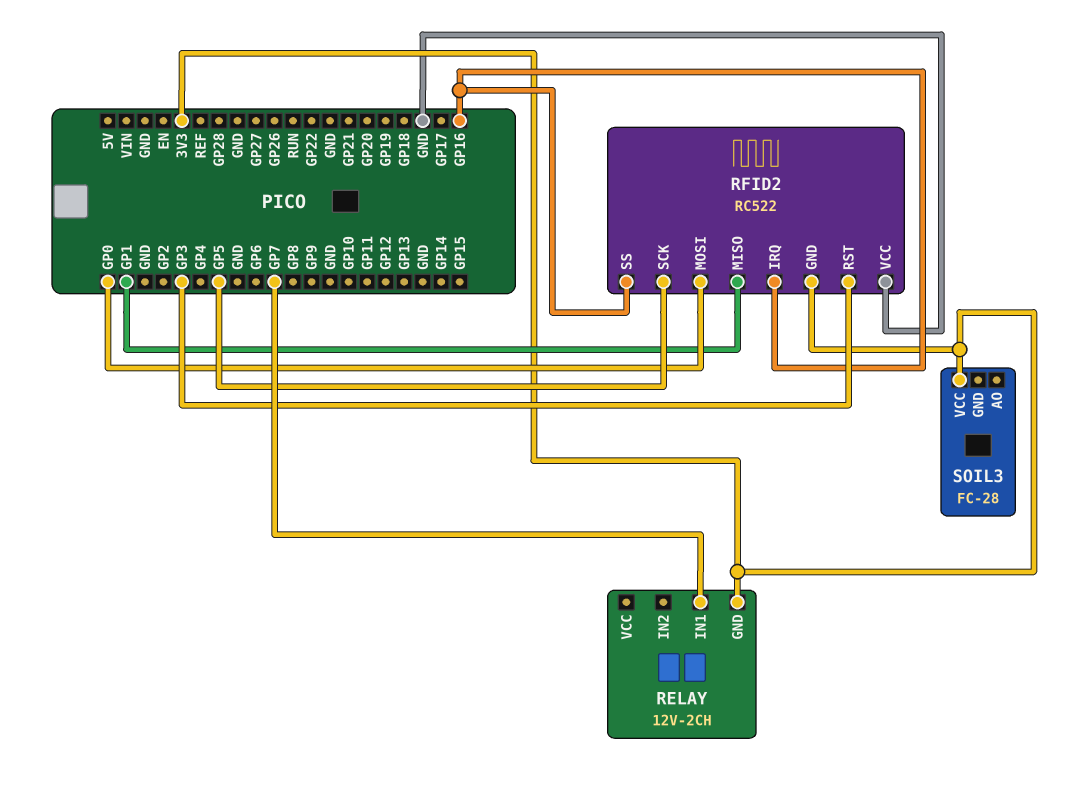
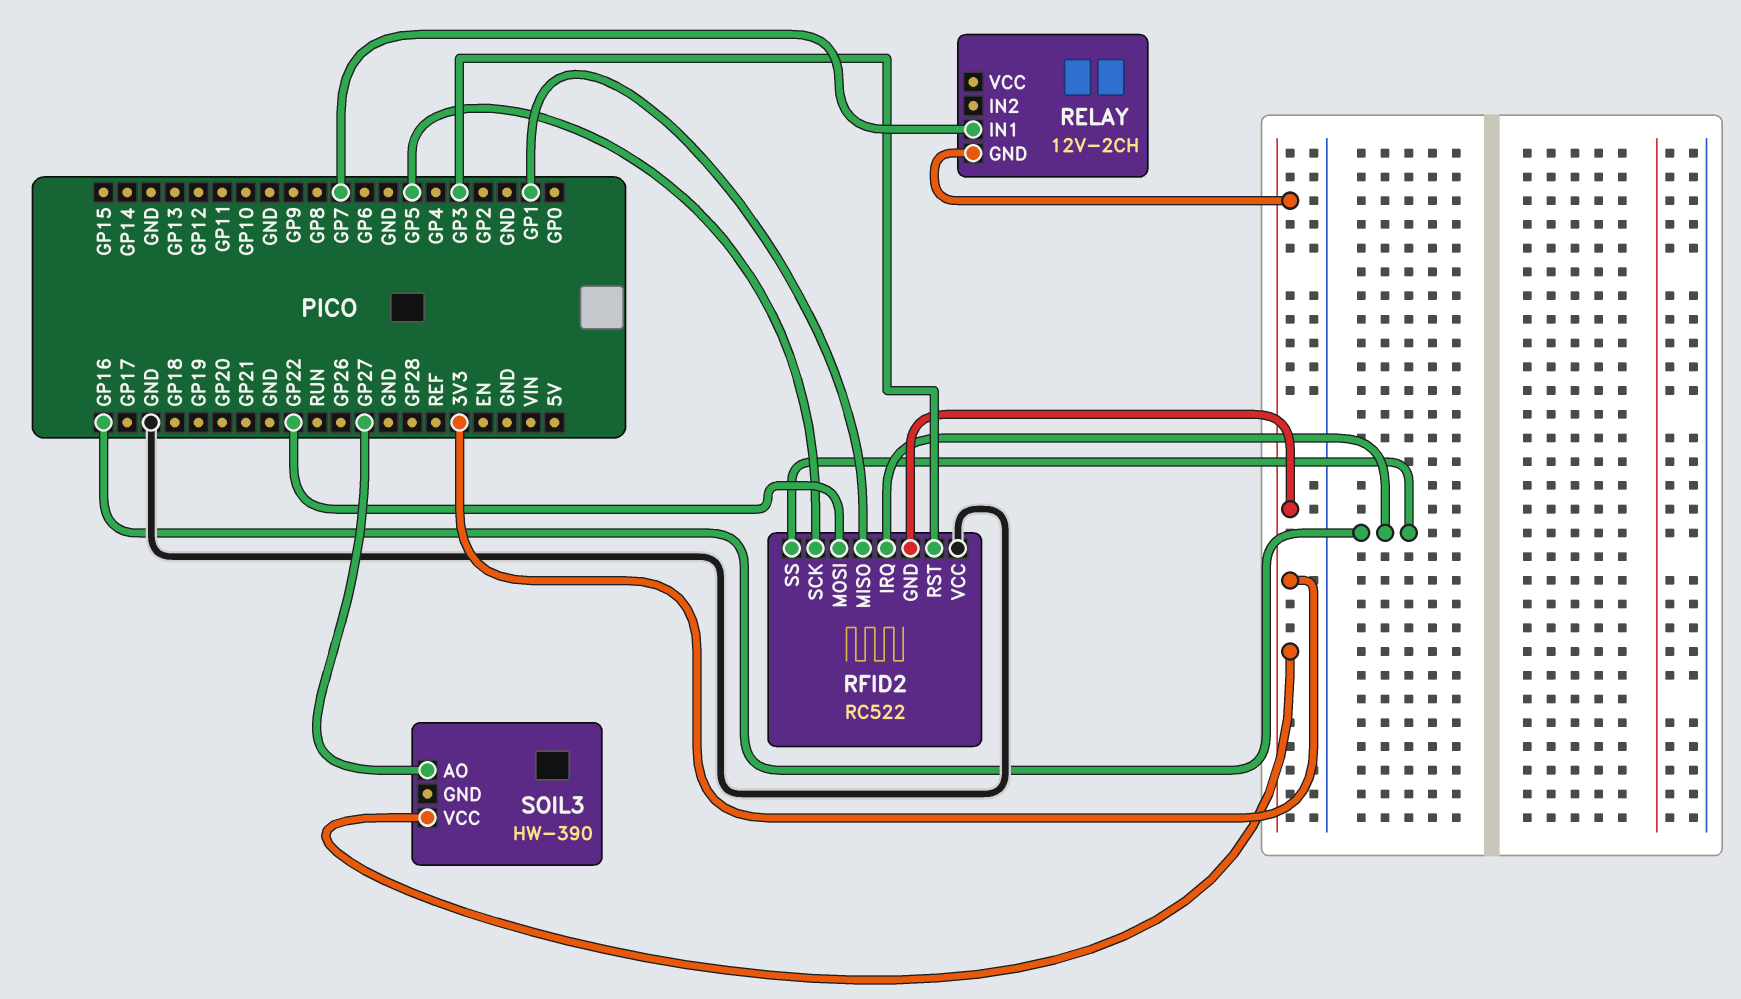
RFID2 pin MOSI: GP0 -> GP22
SOIL3: FC-28 -> HW-390
SOIL3 pin AO: none -> GP27

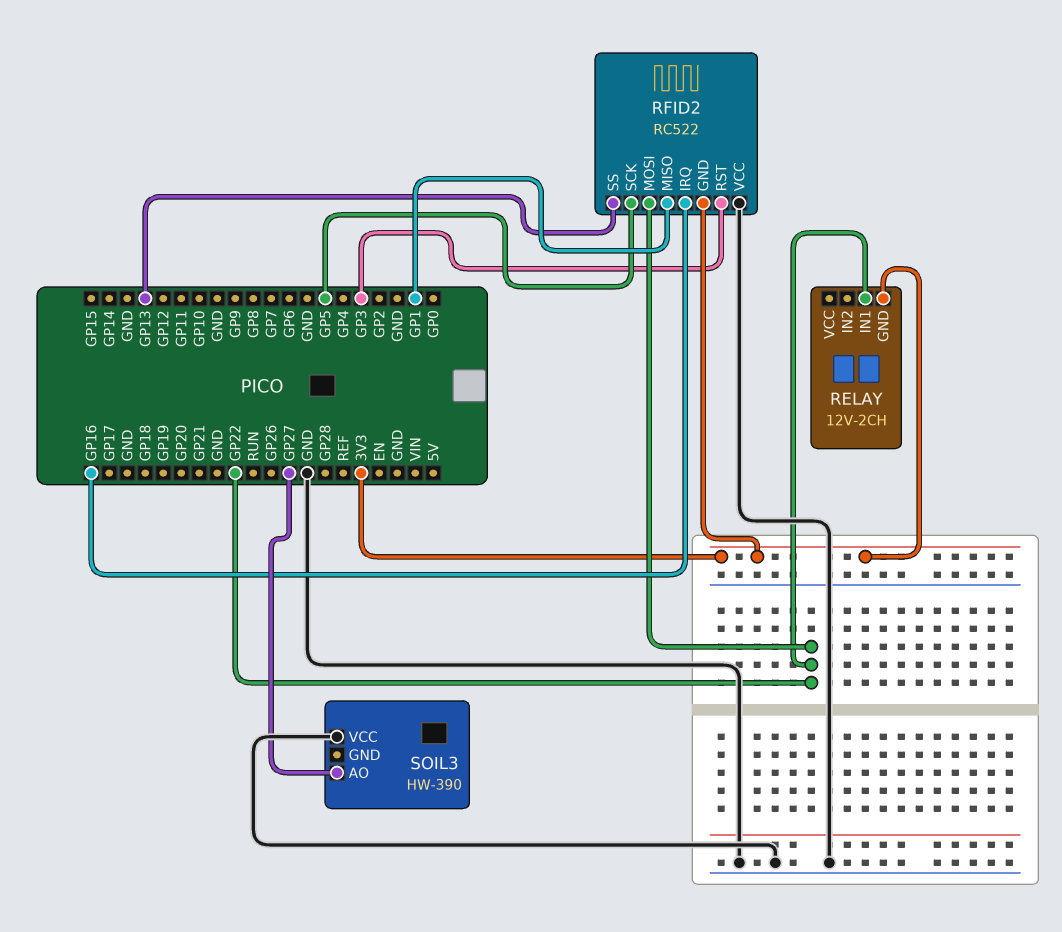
RELAY pin IN1: GP7 -> GP22
RFID2 pin SS: GP16 -> GP13
SOIL3 pin VCC: 3V3 -> GND

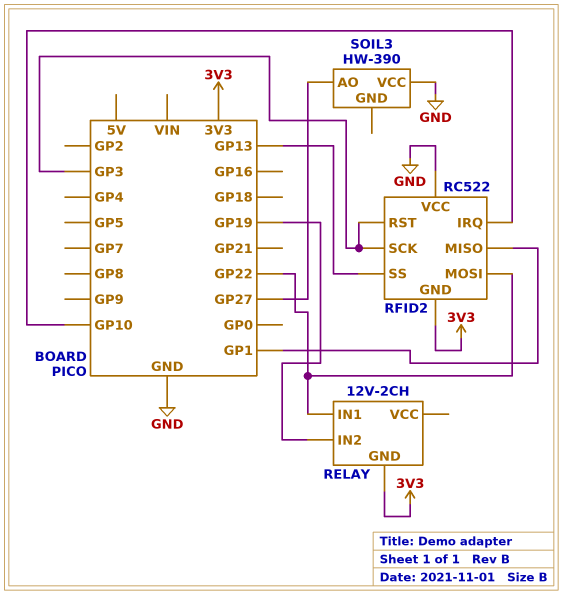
RELAY pin IN2: none -> GP19
RFID2 pin IRQ: GP16 -> GP10
RFID2 pin SCK: GP5 -> GP3

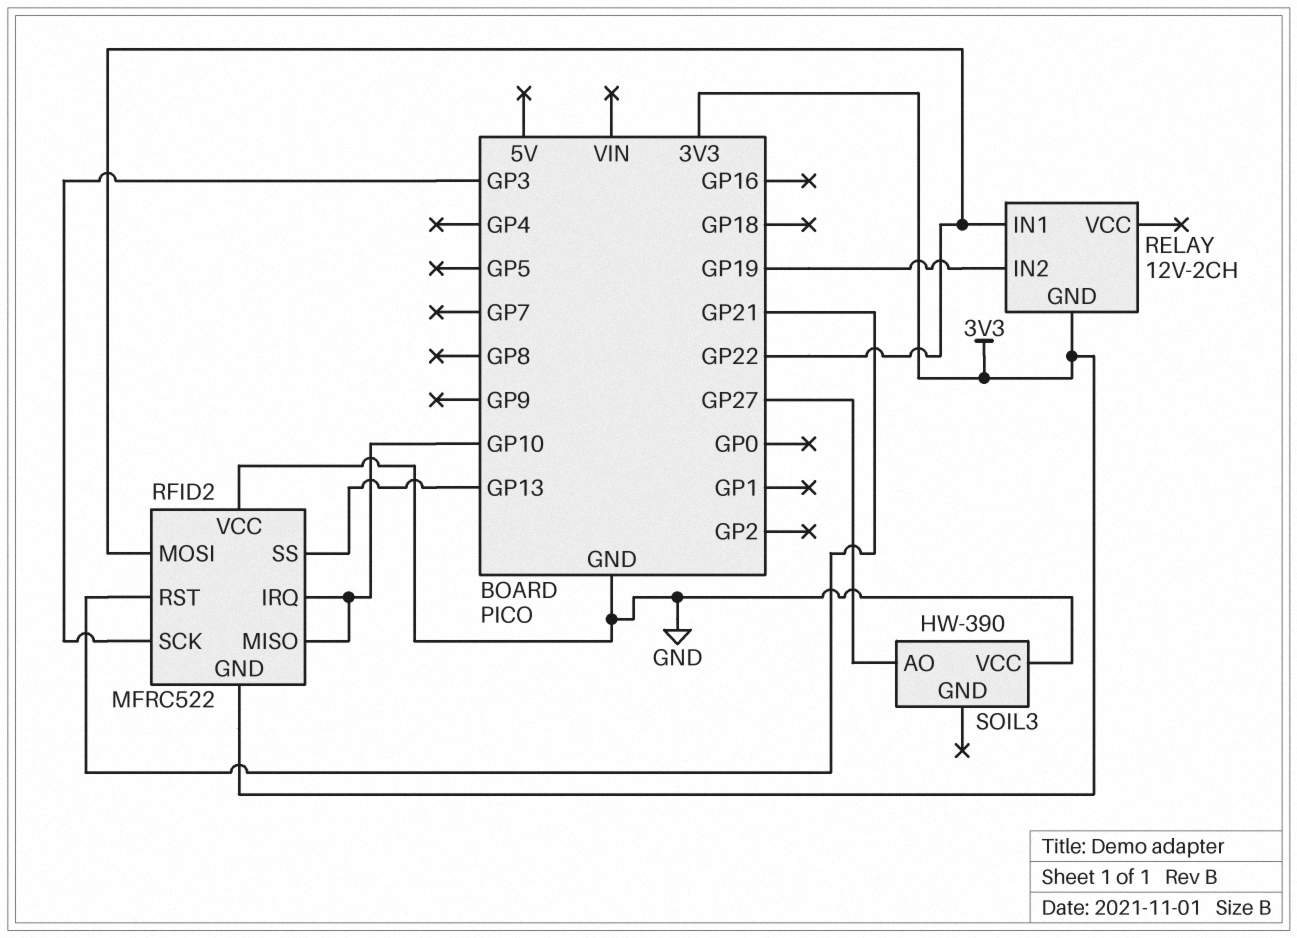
RFID2: RC522 -> MFRC522
RFID2 pin MISO: GP1 -> GP10
RFID2 pin RST: GP3 -> GP21

